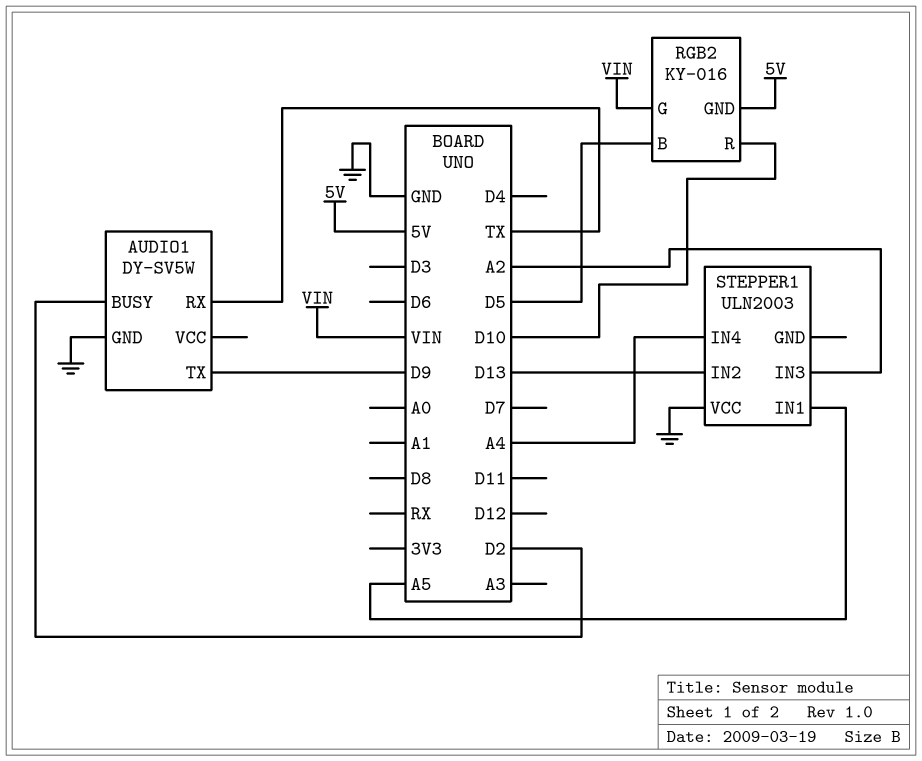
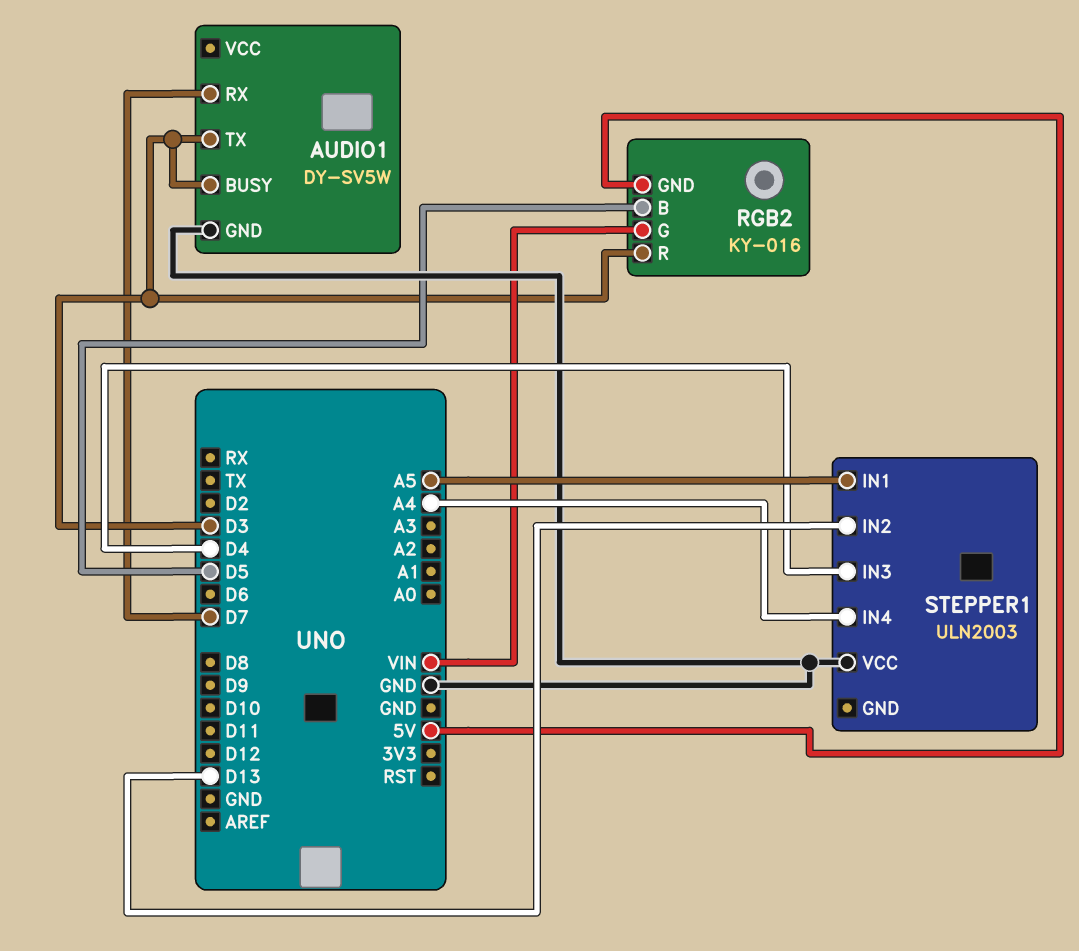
AUDIO1 pin BUSY: D2 -> D3
AUDIO1 pin RX: TX -> D7
AUDIO1 pin TX: D9 -> D3
RGB2 pin R: D10 -> D3
STEPPER1 pin IN3: A2 -> D4

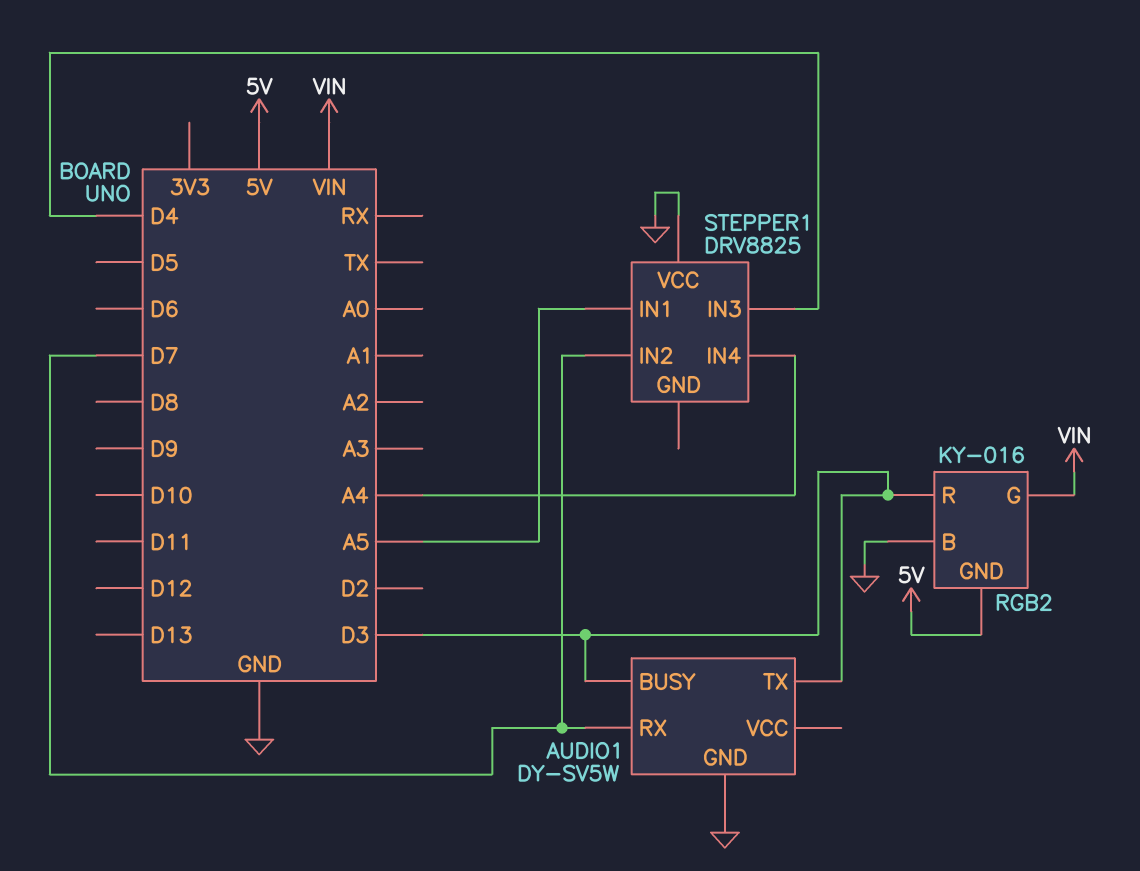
RGB2 pin B: D5 -> GND
STEPPER1: ULN2003 -> DRV8825
STEPPER1 pin IN2: D13 -> D7

